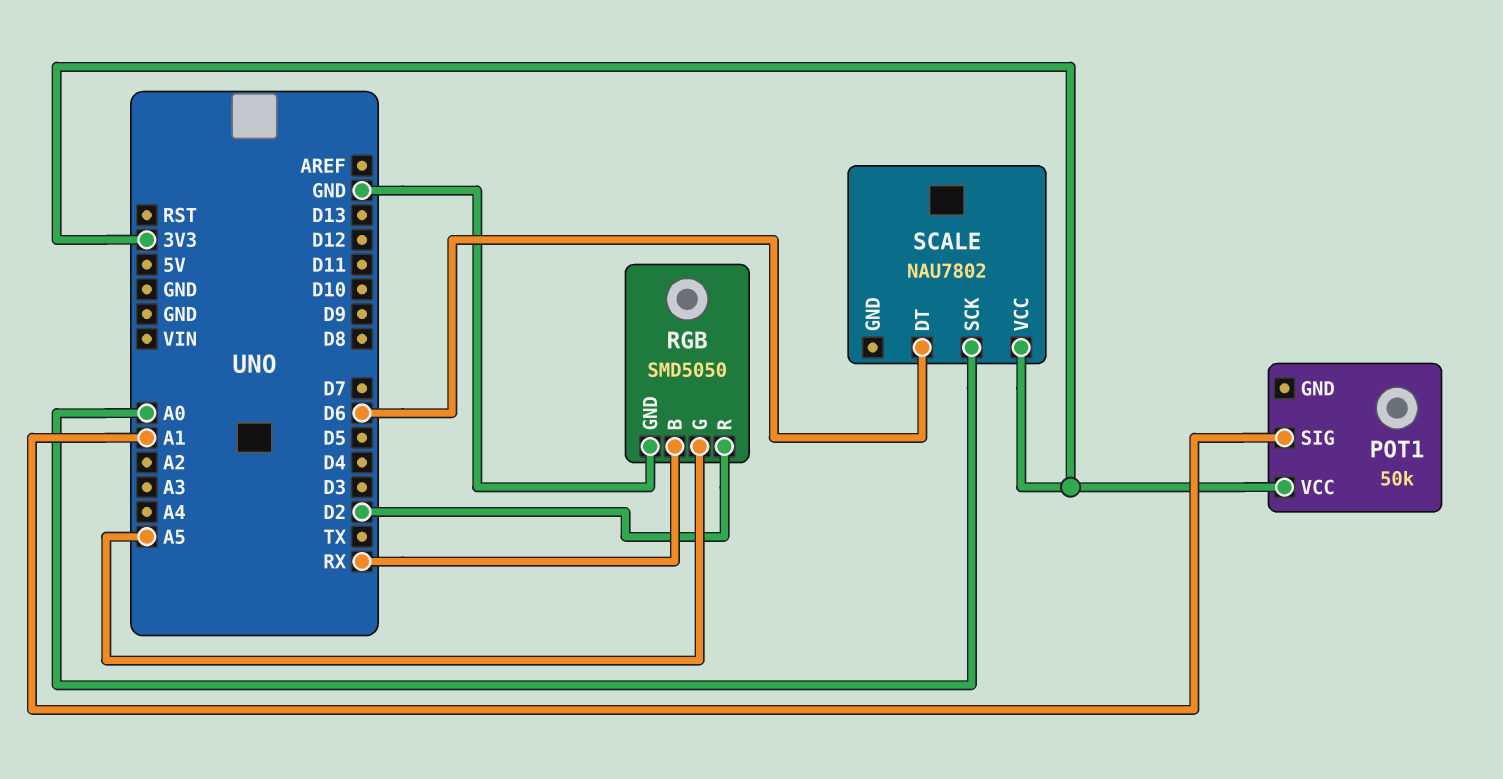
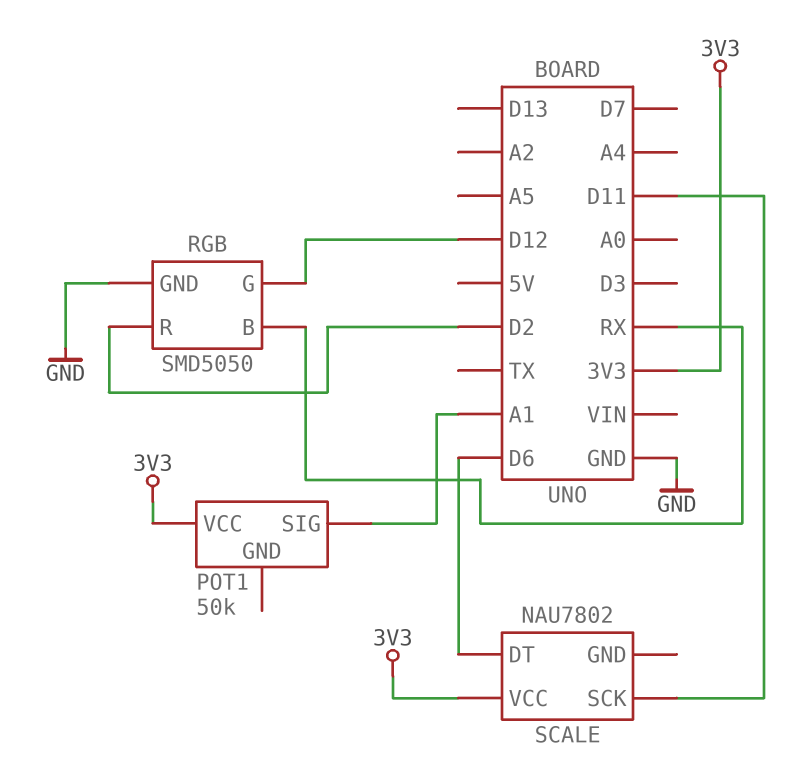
RGB pin G: A5 -> D12
SCALE pin SCK: A0 -> D11

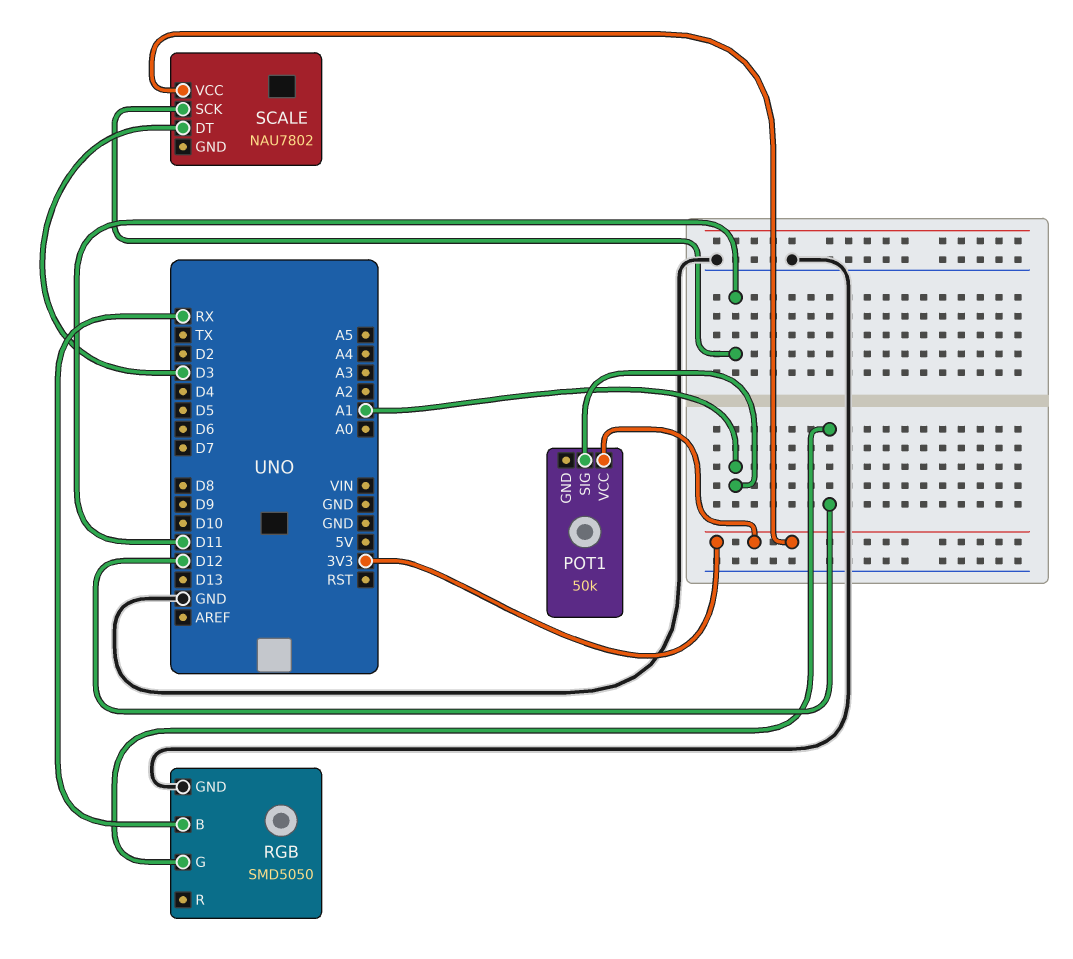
RGB pin R: D2 -> none
SCALE pin DT: D6 -> D3

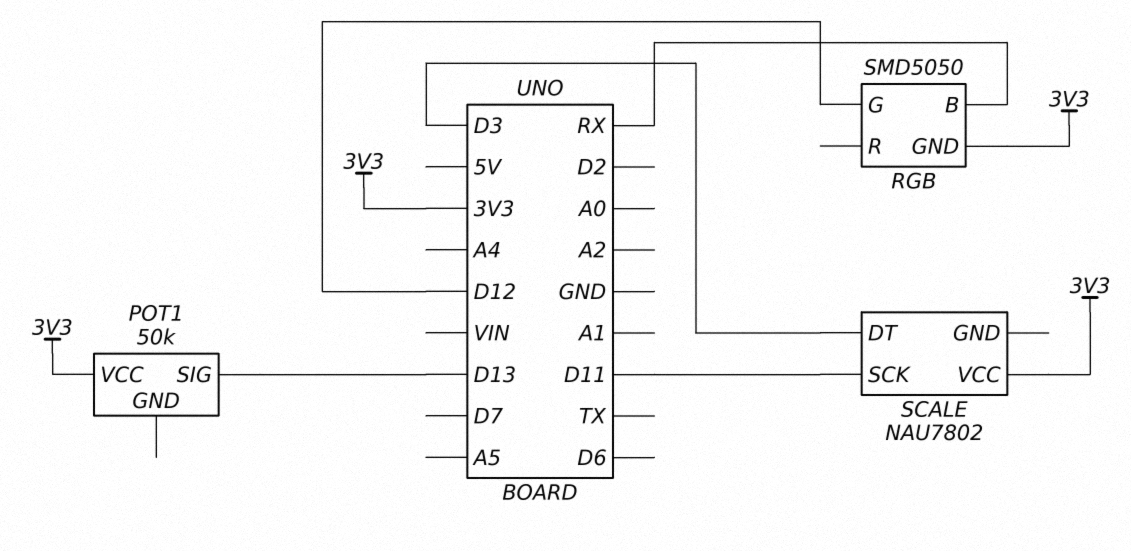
POT1 pin SIG: A1 -> D13
RGB pin GND: GND -> 3V3

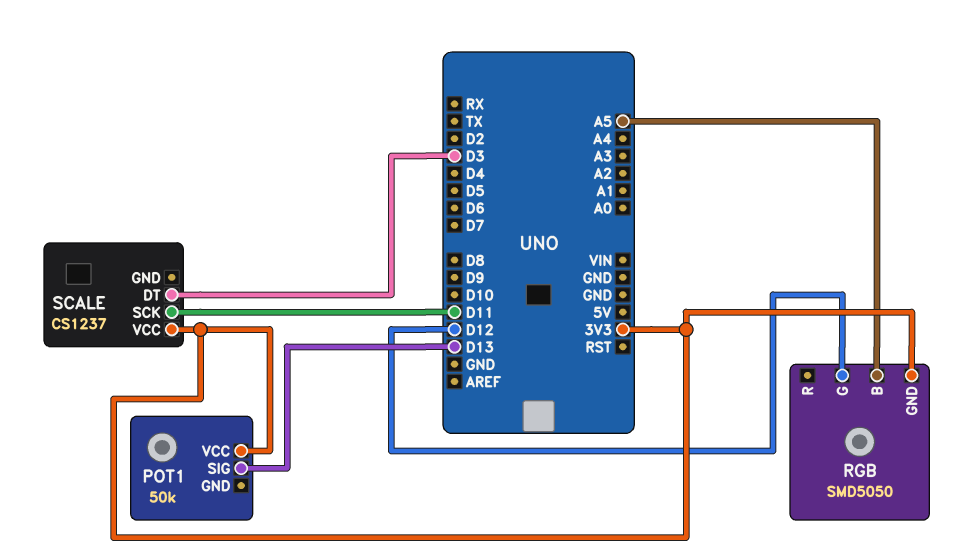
RGB pin B: RX -> A5
SCALE: NAU7802 -> CS1237

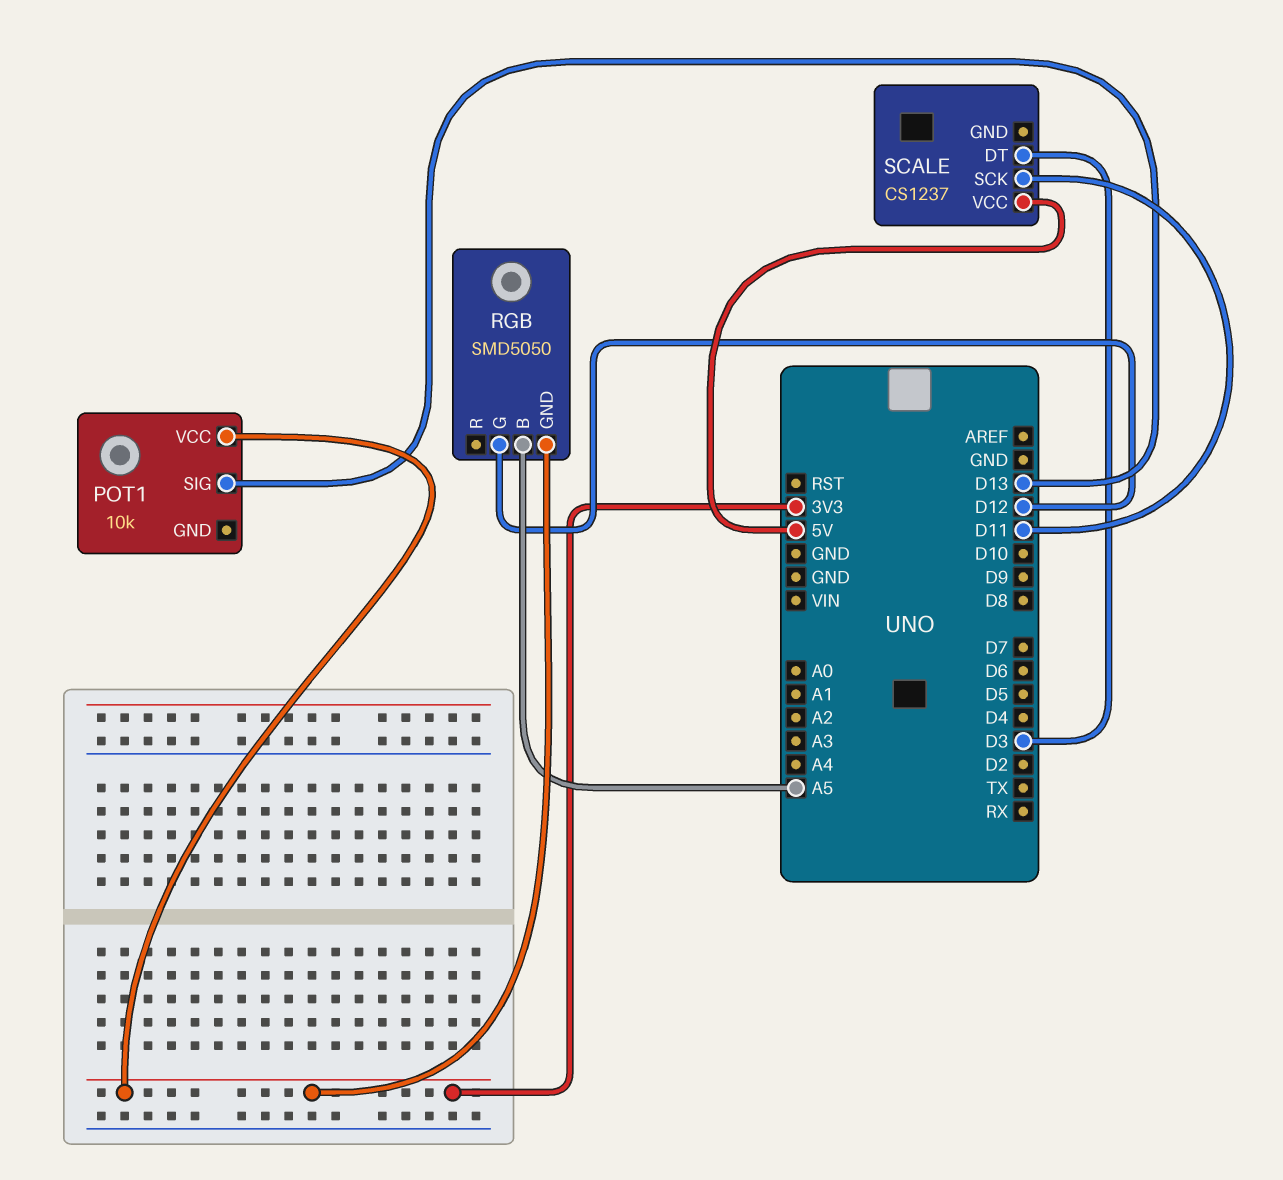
POT1: 50k -> 10k
SCALE pin VCC: 3V3 -> 5V

